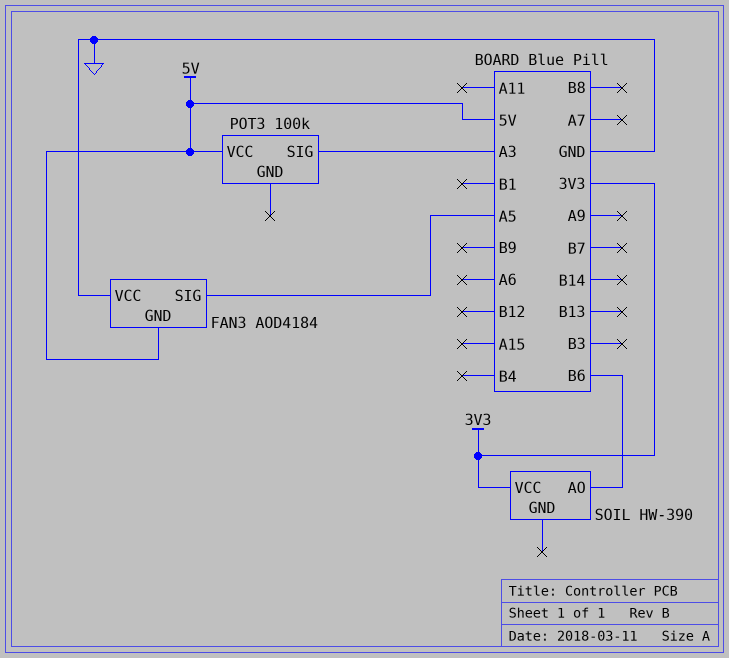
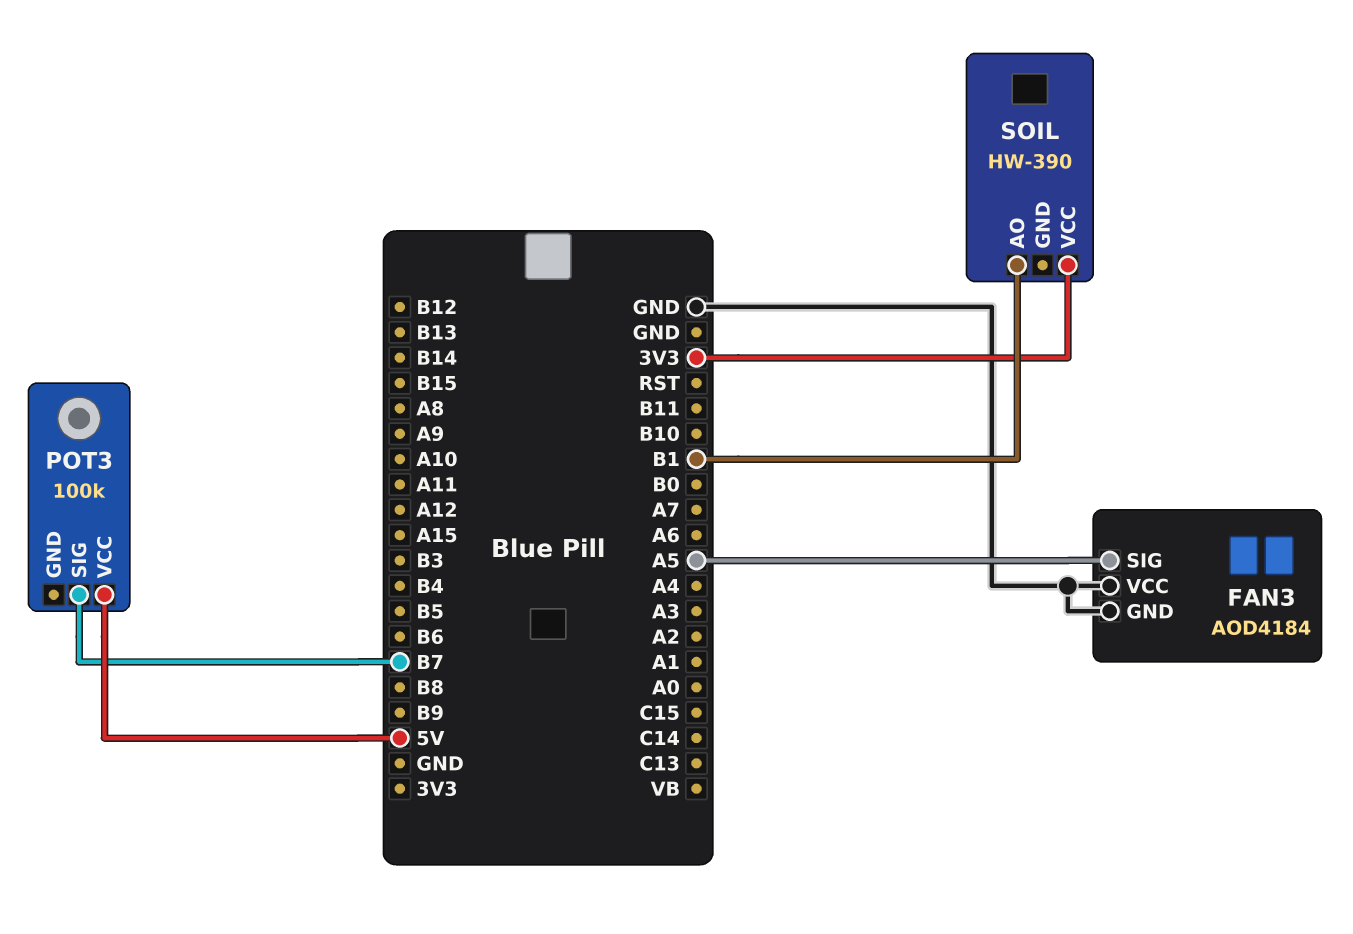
FAN3 pin GND: 5V -> GND
POT3 pin SIG: A3 -> B7
SOIL pin AO: B6 -> B1

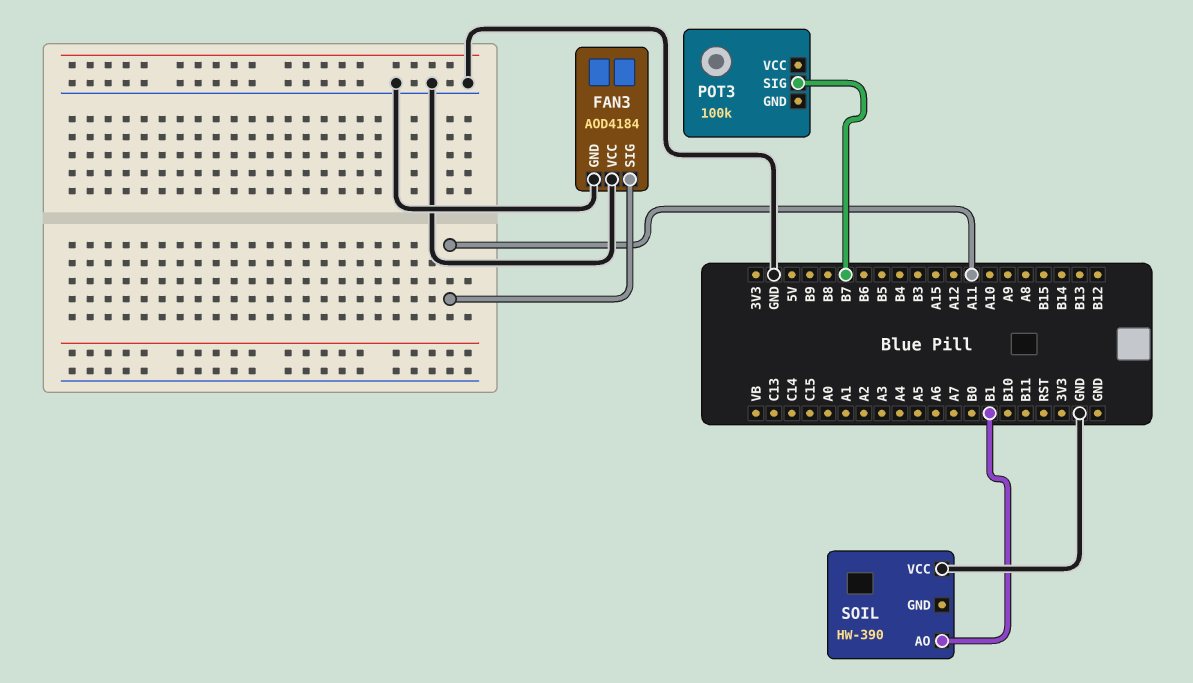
FAN3 pin SIG: A5 -> A11
POT3 pin VCC: 5V -> none
SOIL pin VCC: 3V3 -> GND

